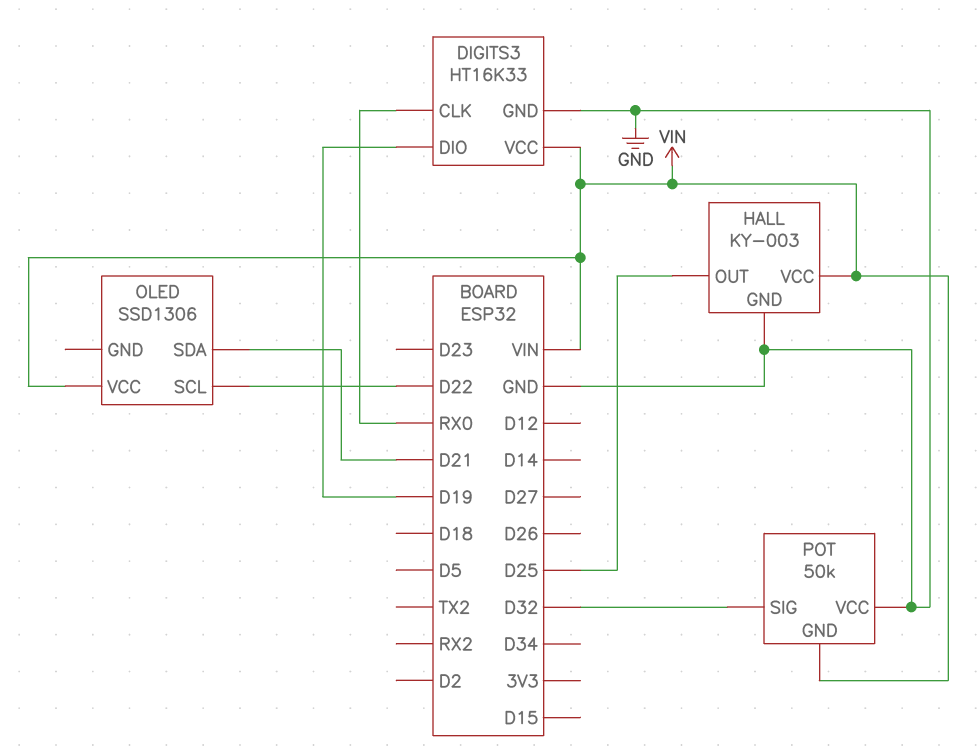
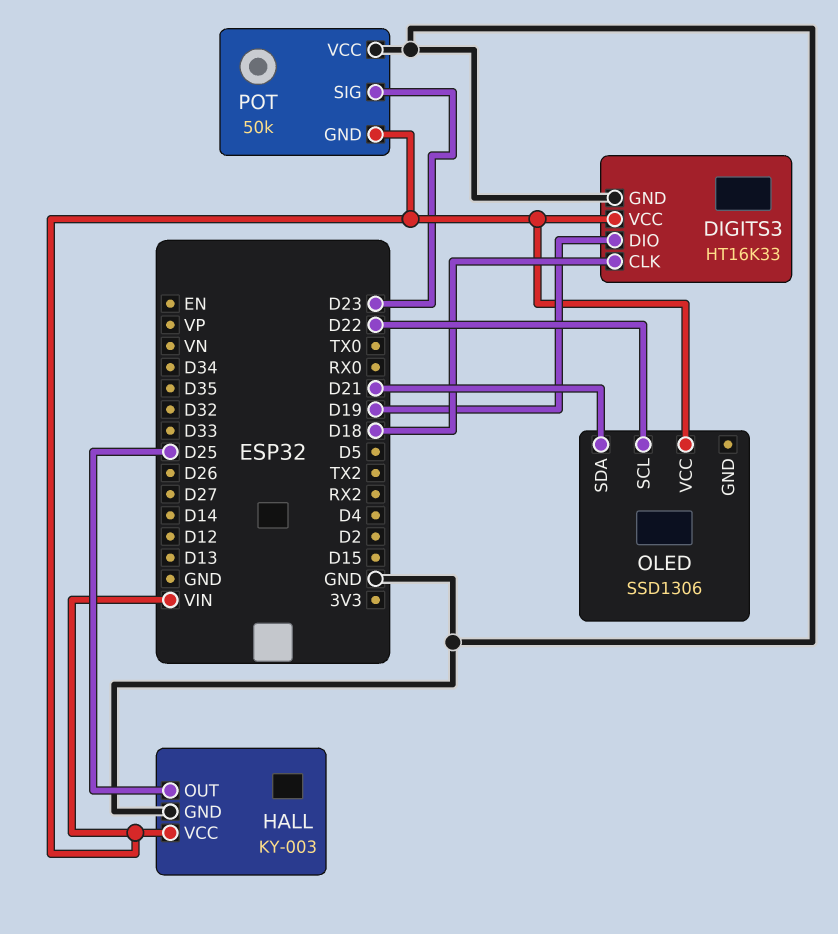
DIGITS3 pin CLK: RX0 -> D18
POT pin SIG: D32 -> D23

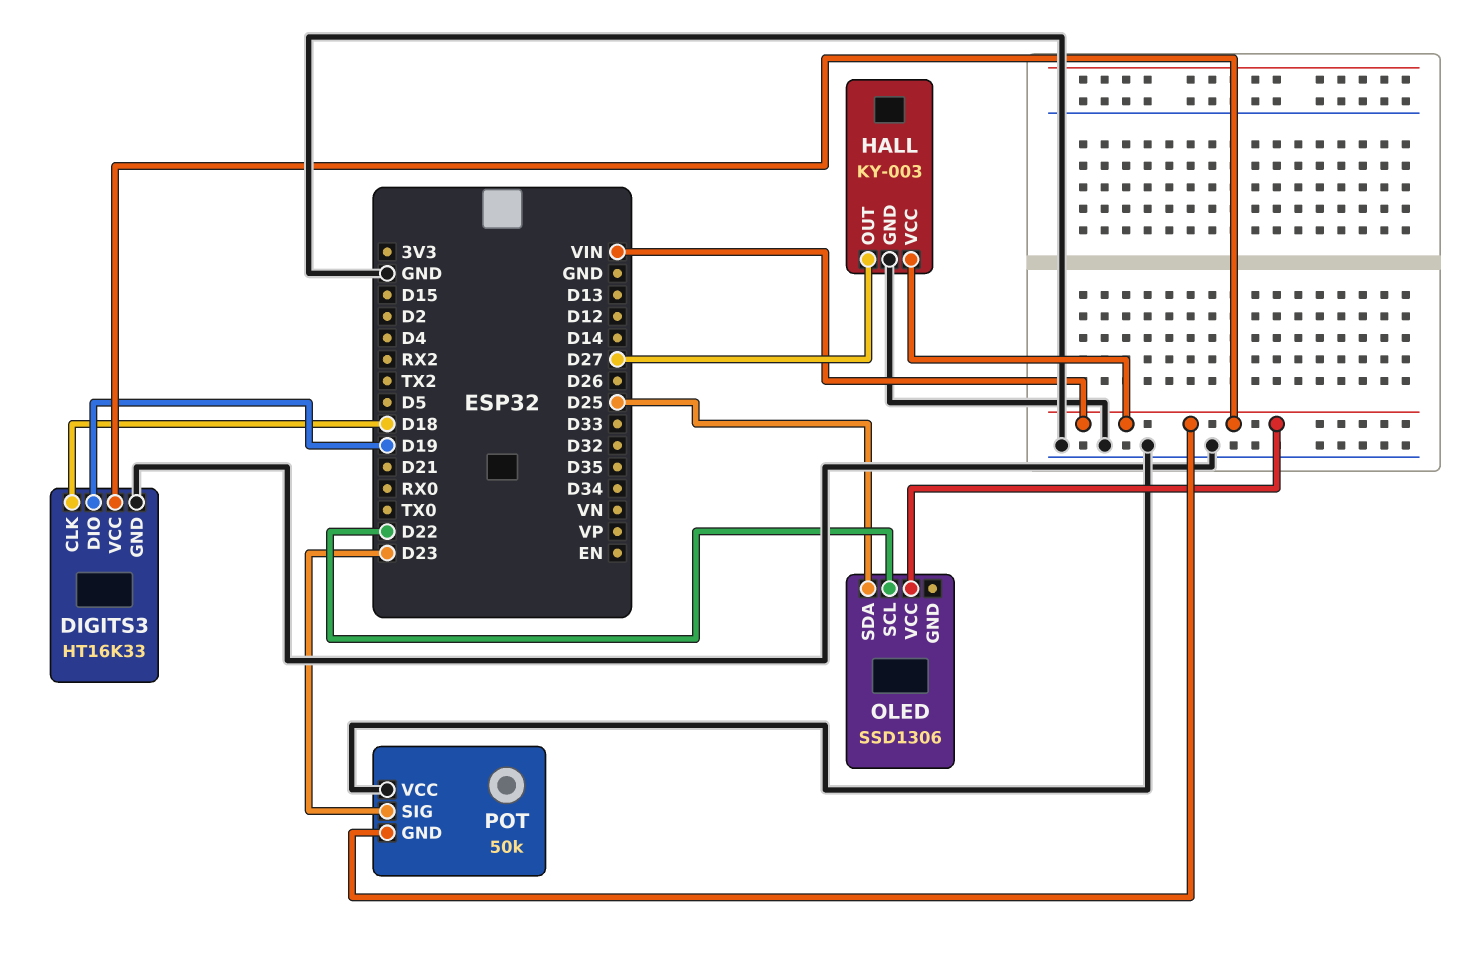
HALL pin OUT: D25 -> D27
OLED pin SDA: D21 -> D25

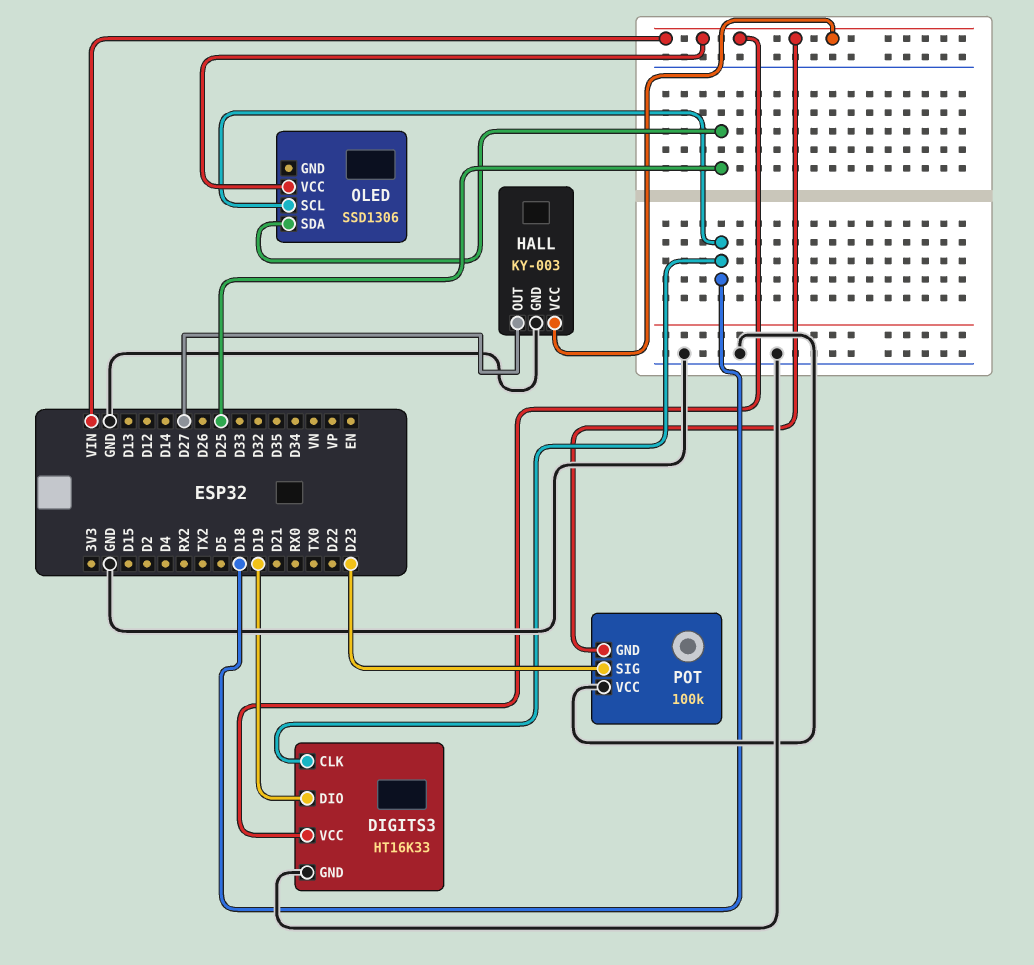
OLED pin SCL: D22 -> D18
POT: 50k -> 100k

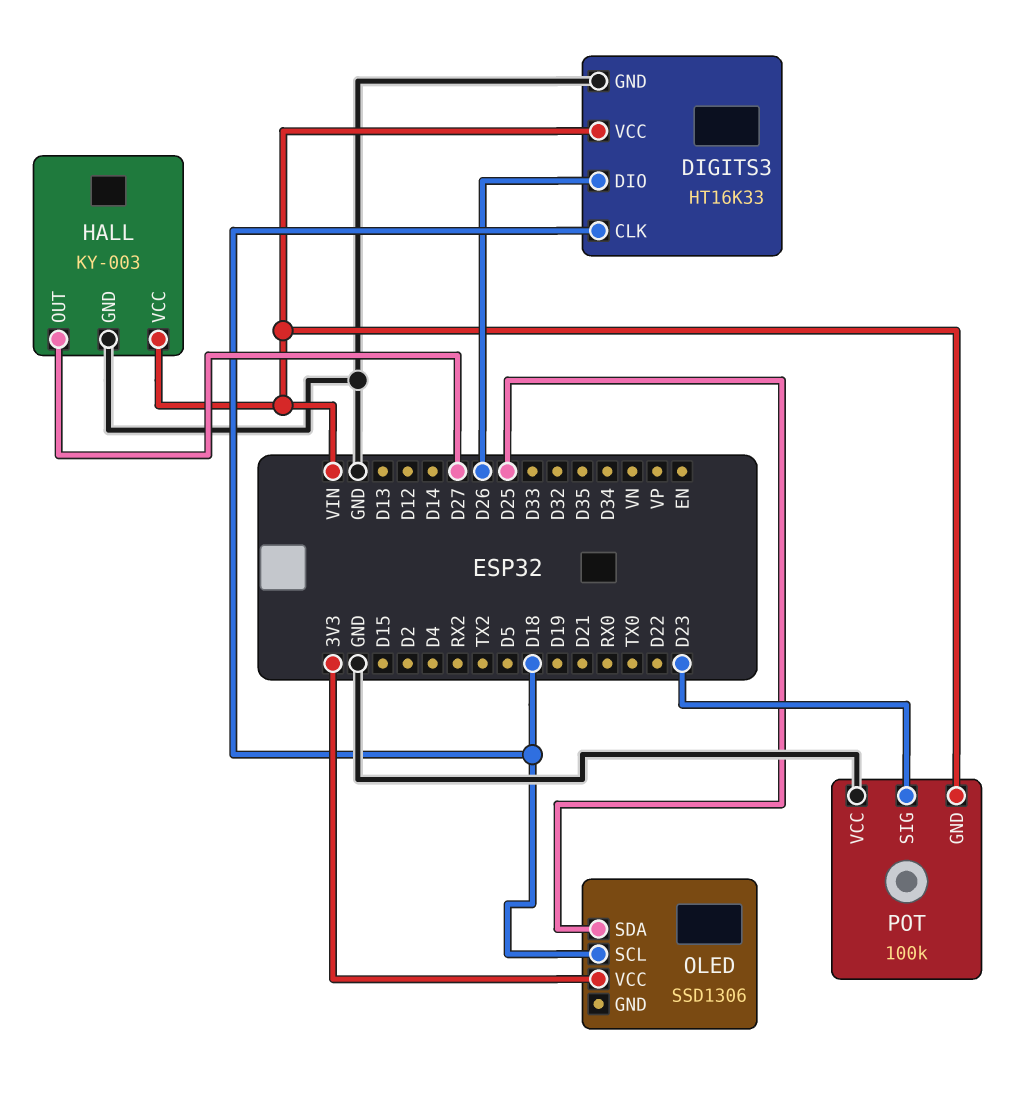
DIGITS3 pin DIO: D19 -> D26
OLED pin VCC: VIN -> 3V3

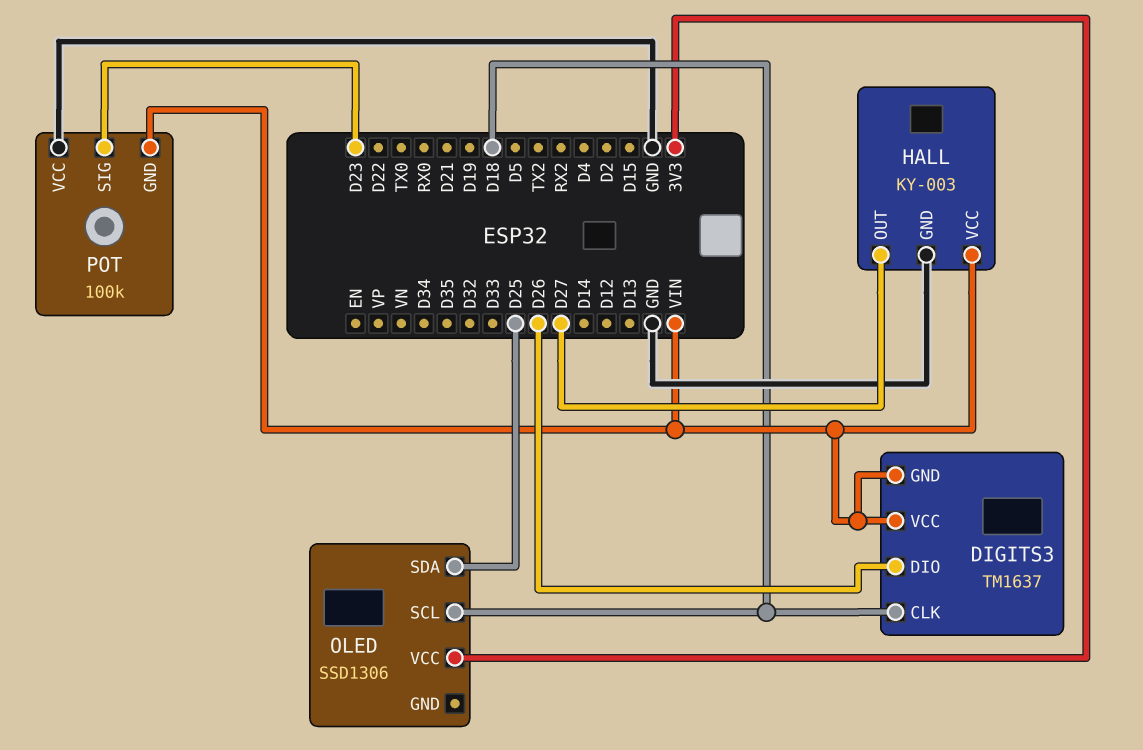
DIGITS3: HT16K33 -> TM1637
DIGITS3 pin GND: GND -> VIN

